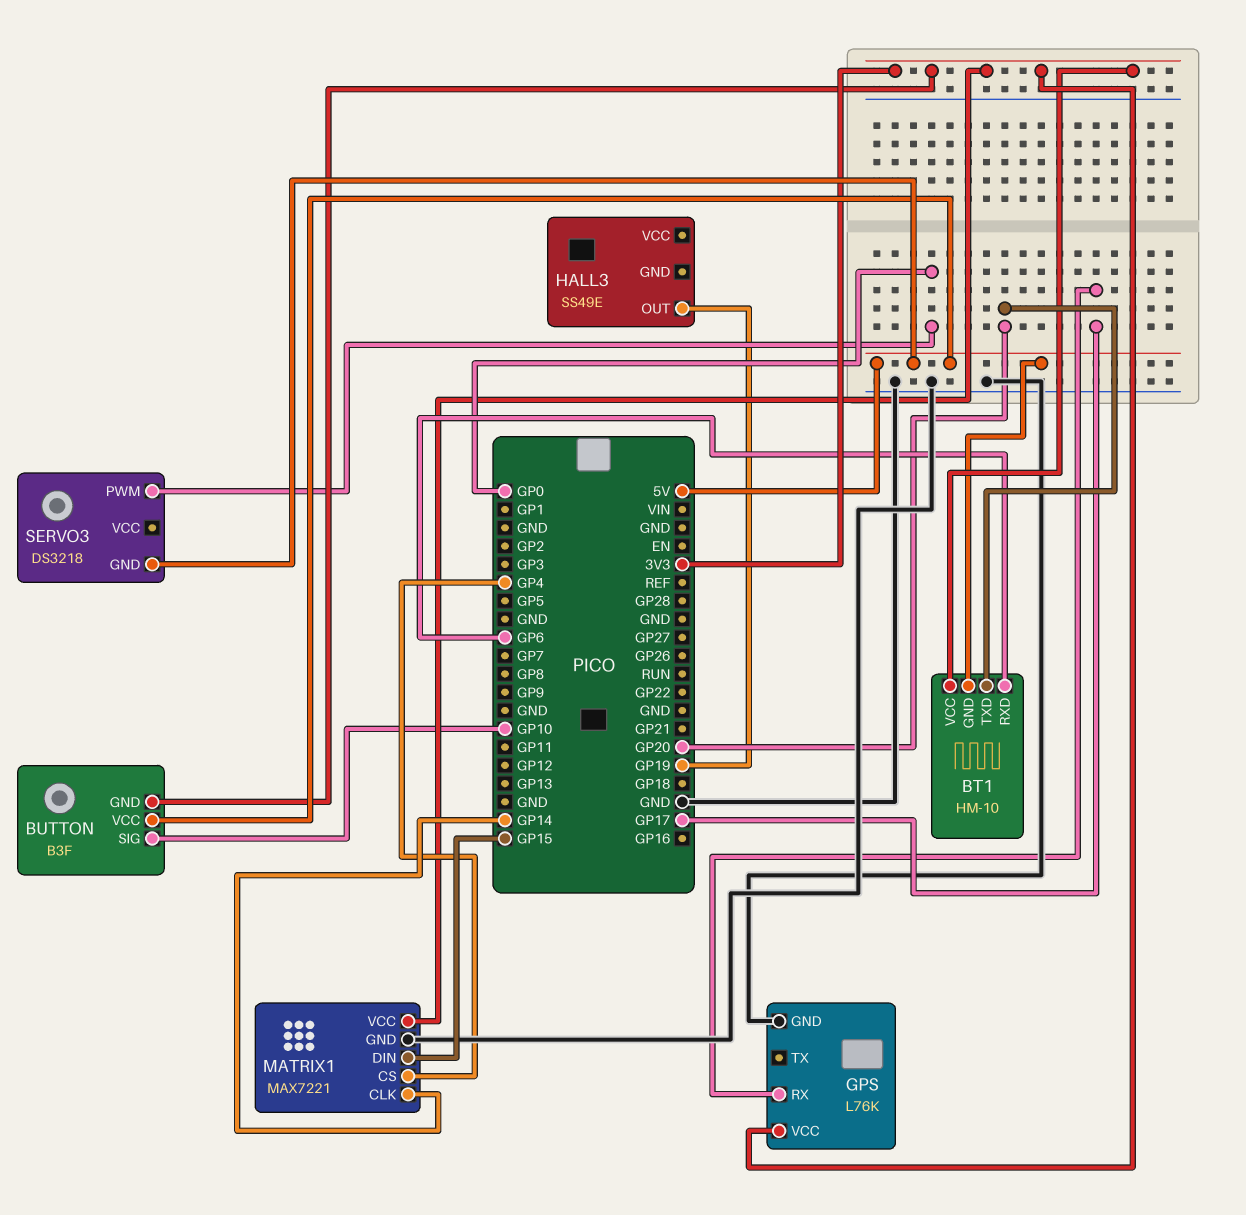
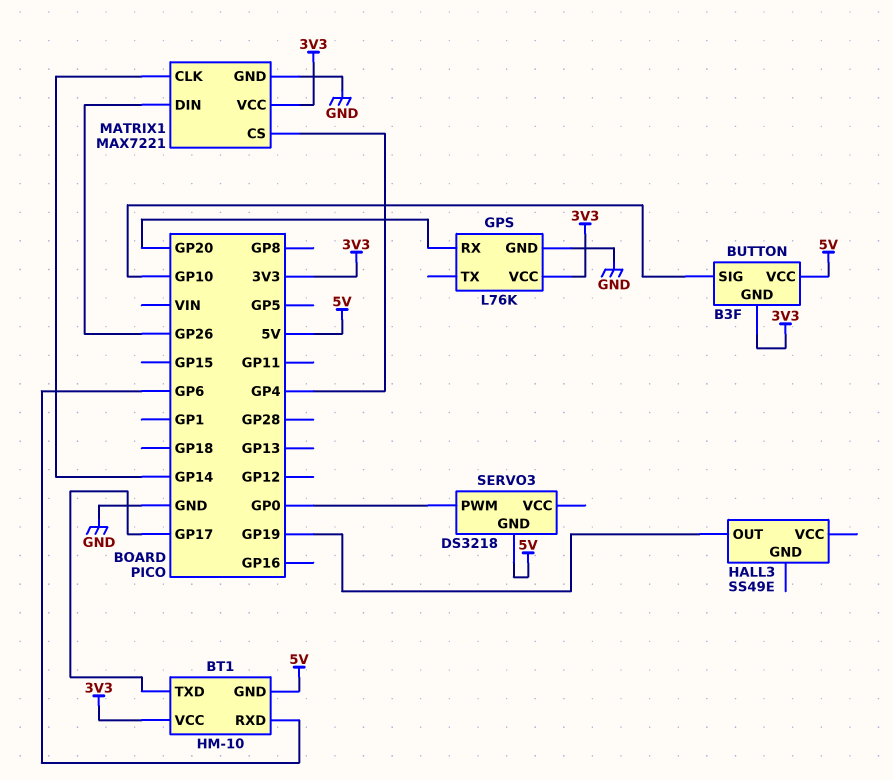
BT1 pin TXD: GP20 -> GP17
GPS pin RX: GP17 -> GP20
MATRIX1 pin DIN: GP15 -> GP26

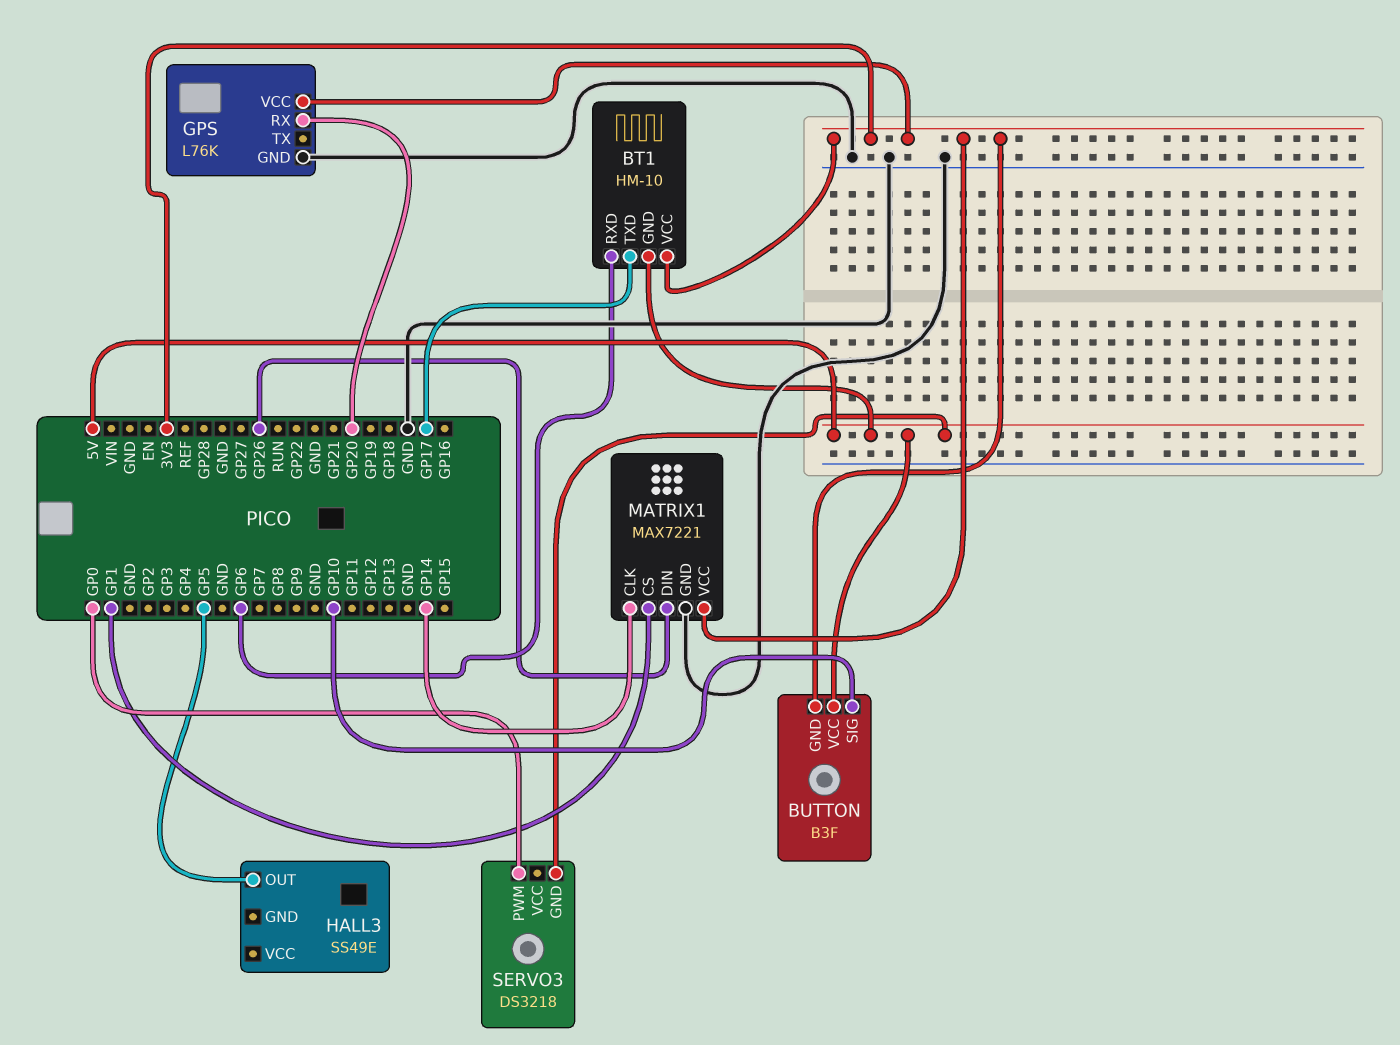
HALL3 pin OUT: GP19 -> GP5
MATRIX1 pin CS: GP4 -> GP1

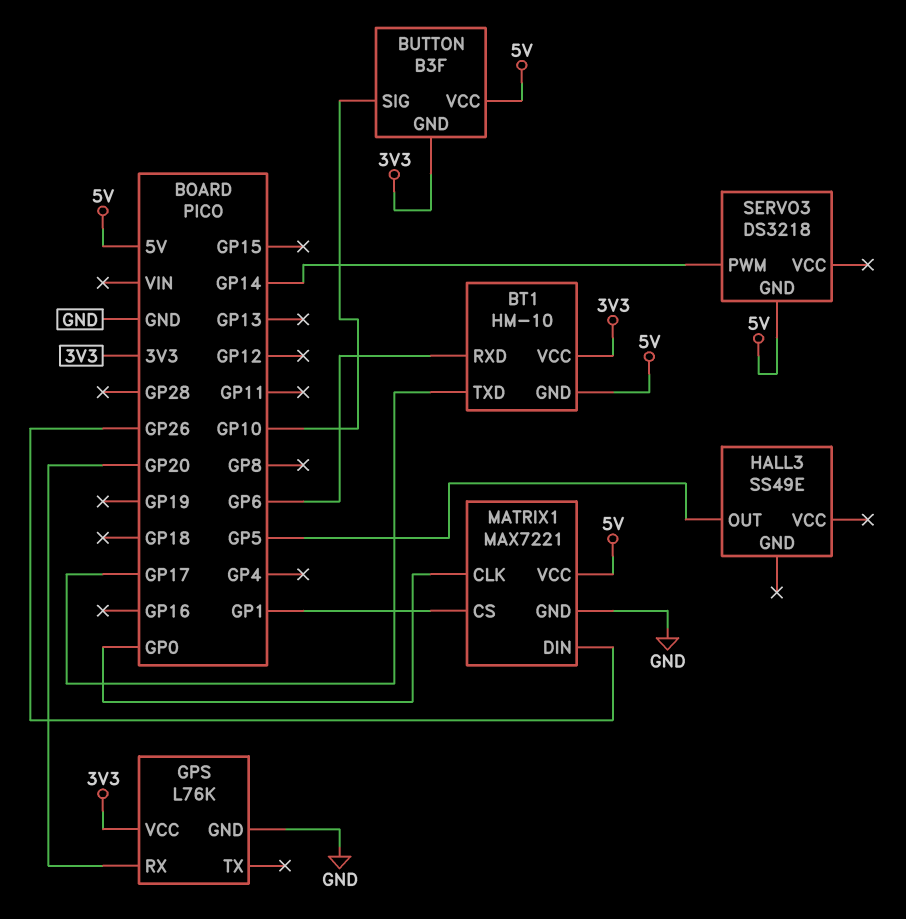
MATRIX1 pin CLK: GP14 -> GP0
MATRIX1 pin VCC: 3V3 -> 5V
SERVO3 pin PWM: GP0 -> GP14

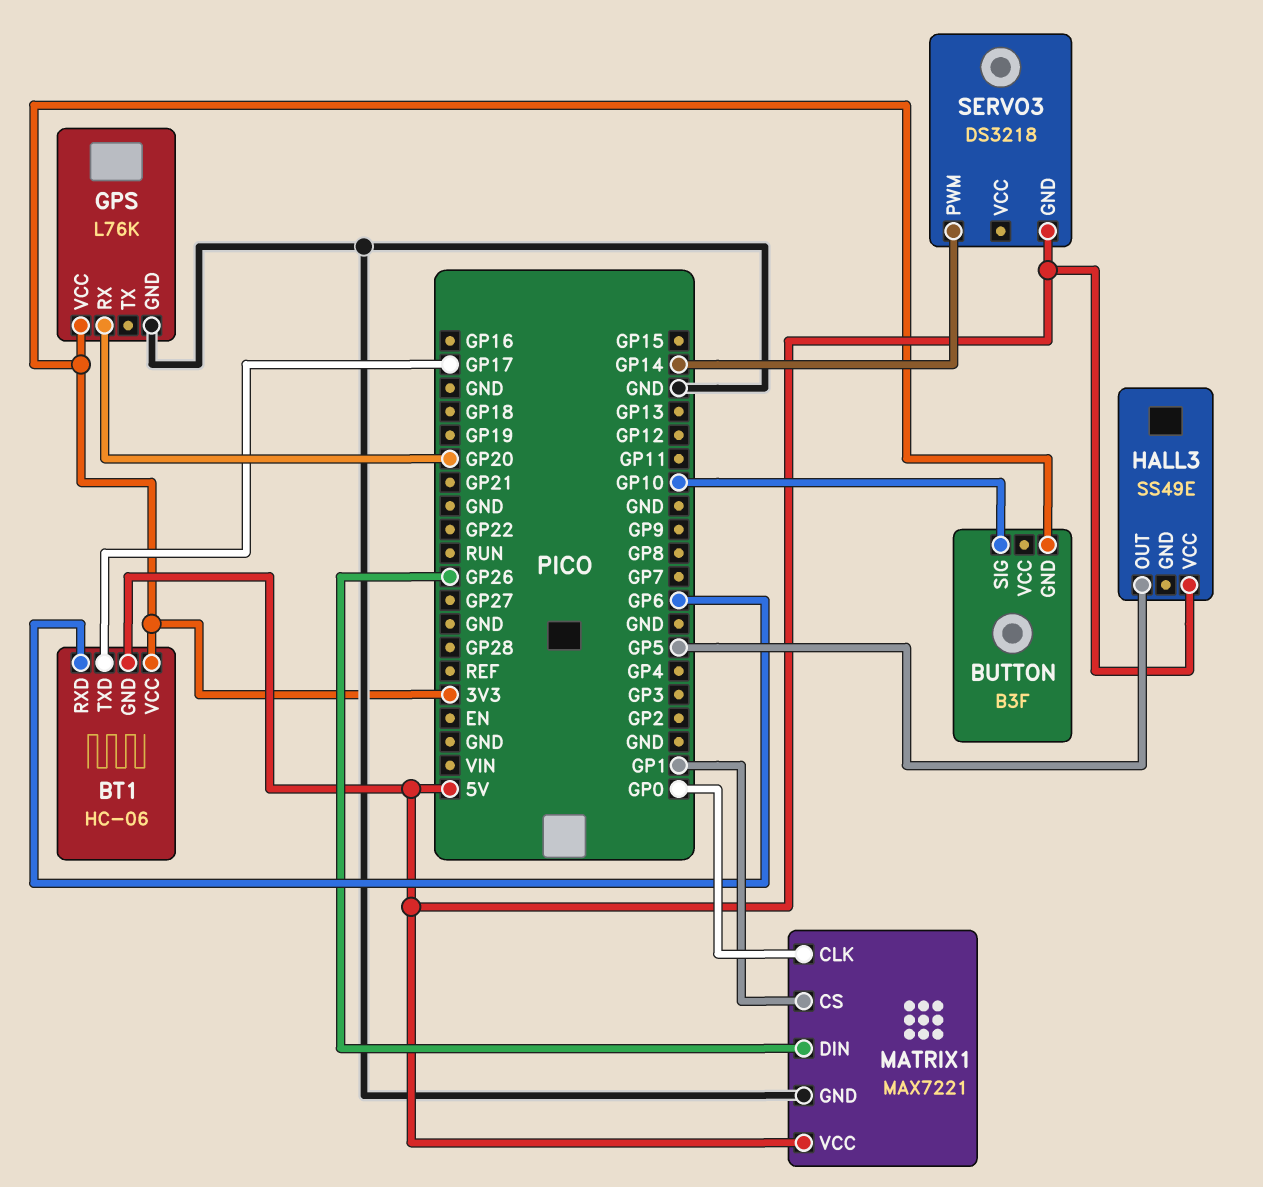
BT1: HM-10 -> HC-06
BUTTON pin VCC: 5V -> none
HALL3 pin VCC: none -> 5V

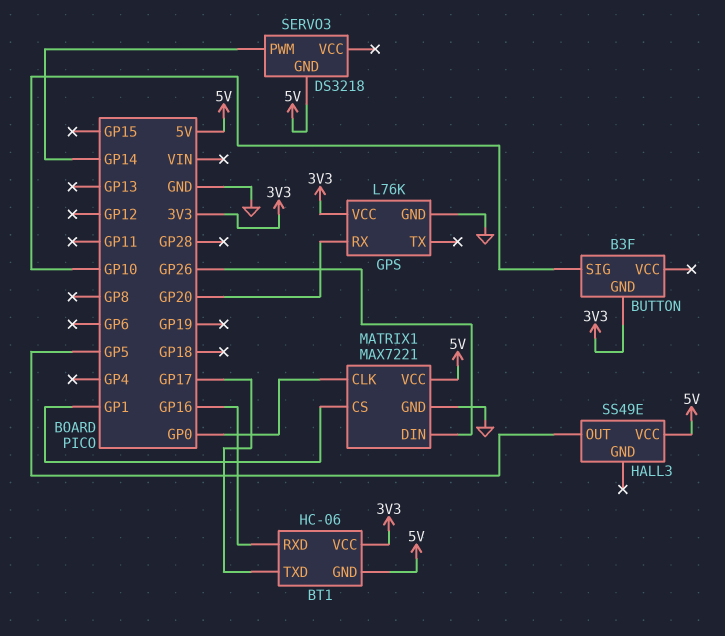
BT1 pin RXD: GP6 -> GP16

